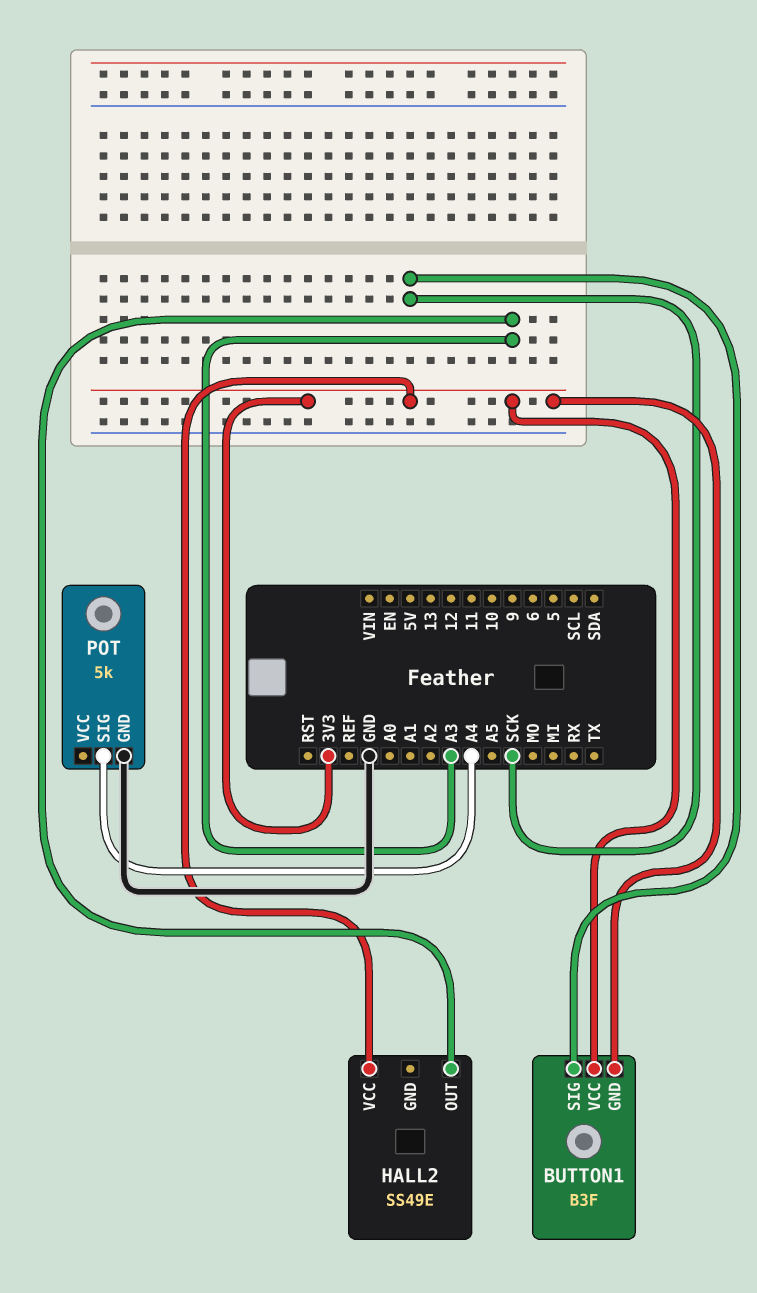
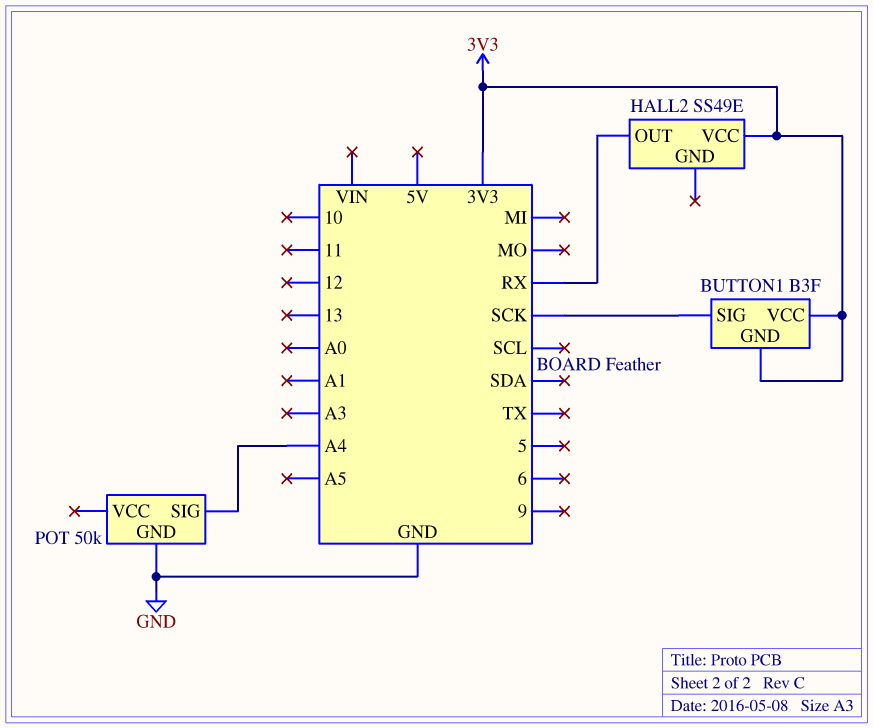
HALL2 pin OUT: A3 -> RX
POT: 5k -> 50k

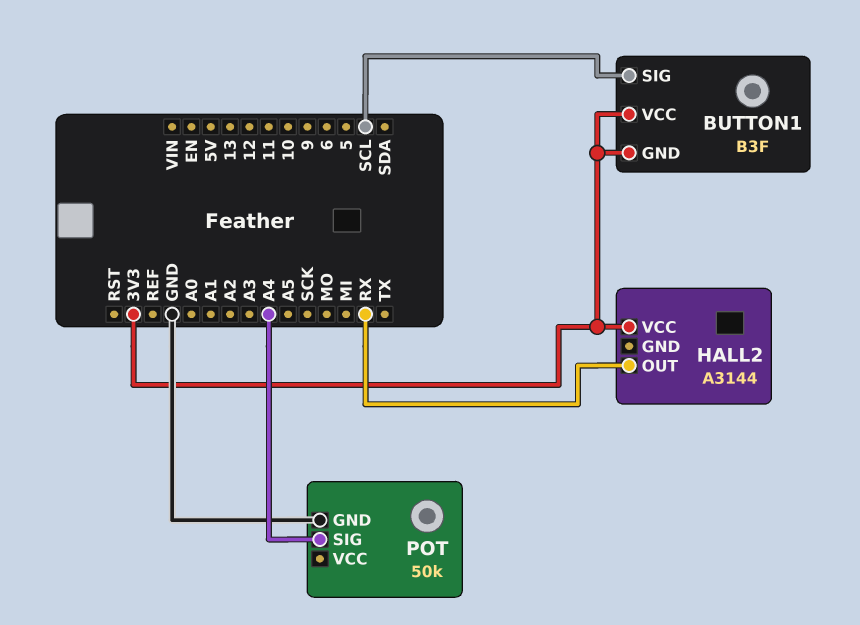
BUTTON1 pin SIG: SCK -> SCL
HALL2: SS49E -> A3144

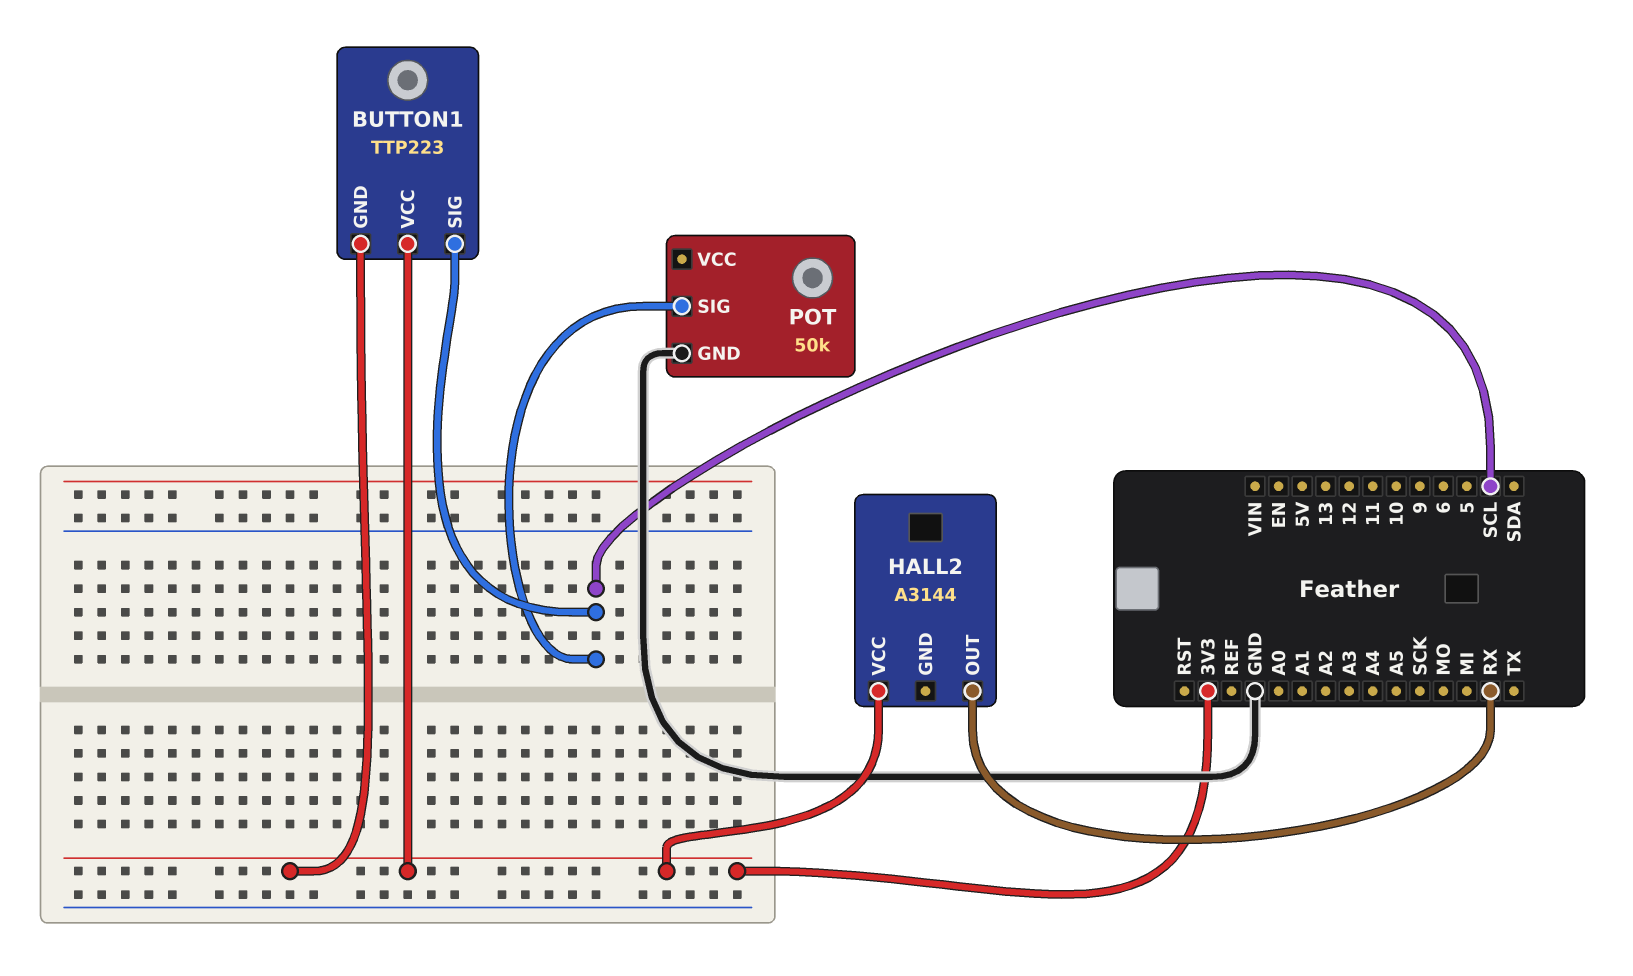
BUTTON1: B3F -> TTP223
POT pin SIG: A4 -> SCL

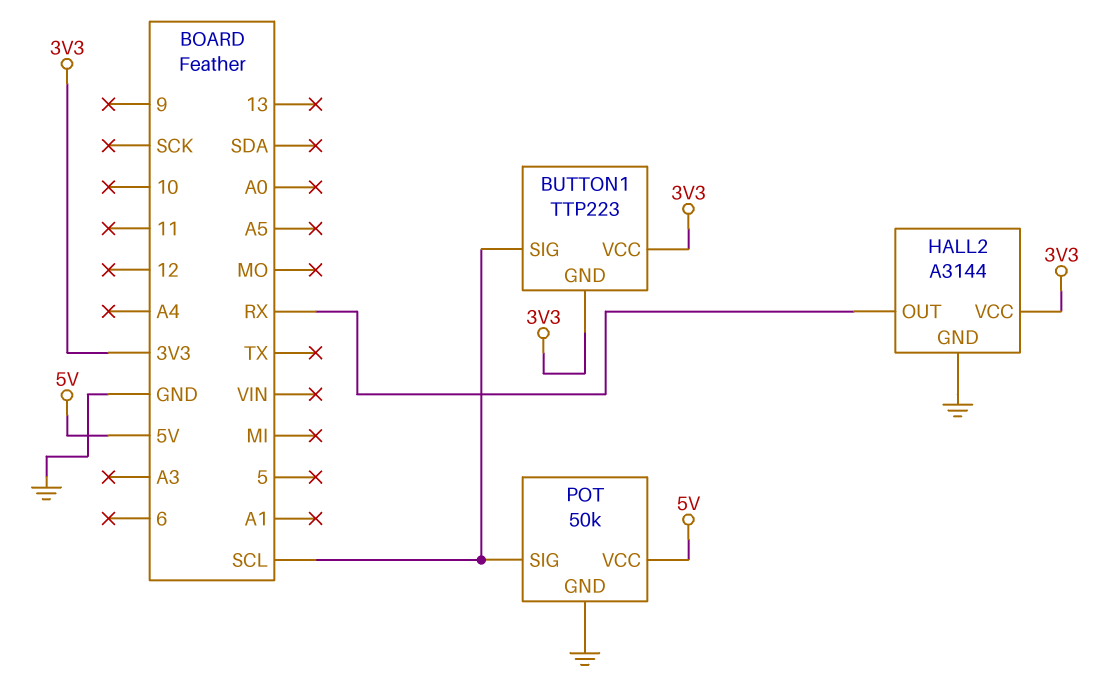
HALL2 pin GND: none -> GND
POT pin VCC: none -> 5V

